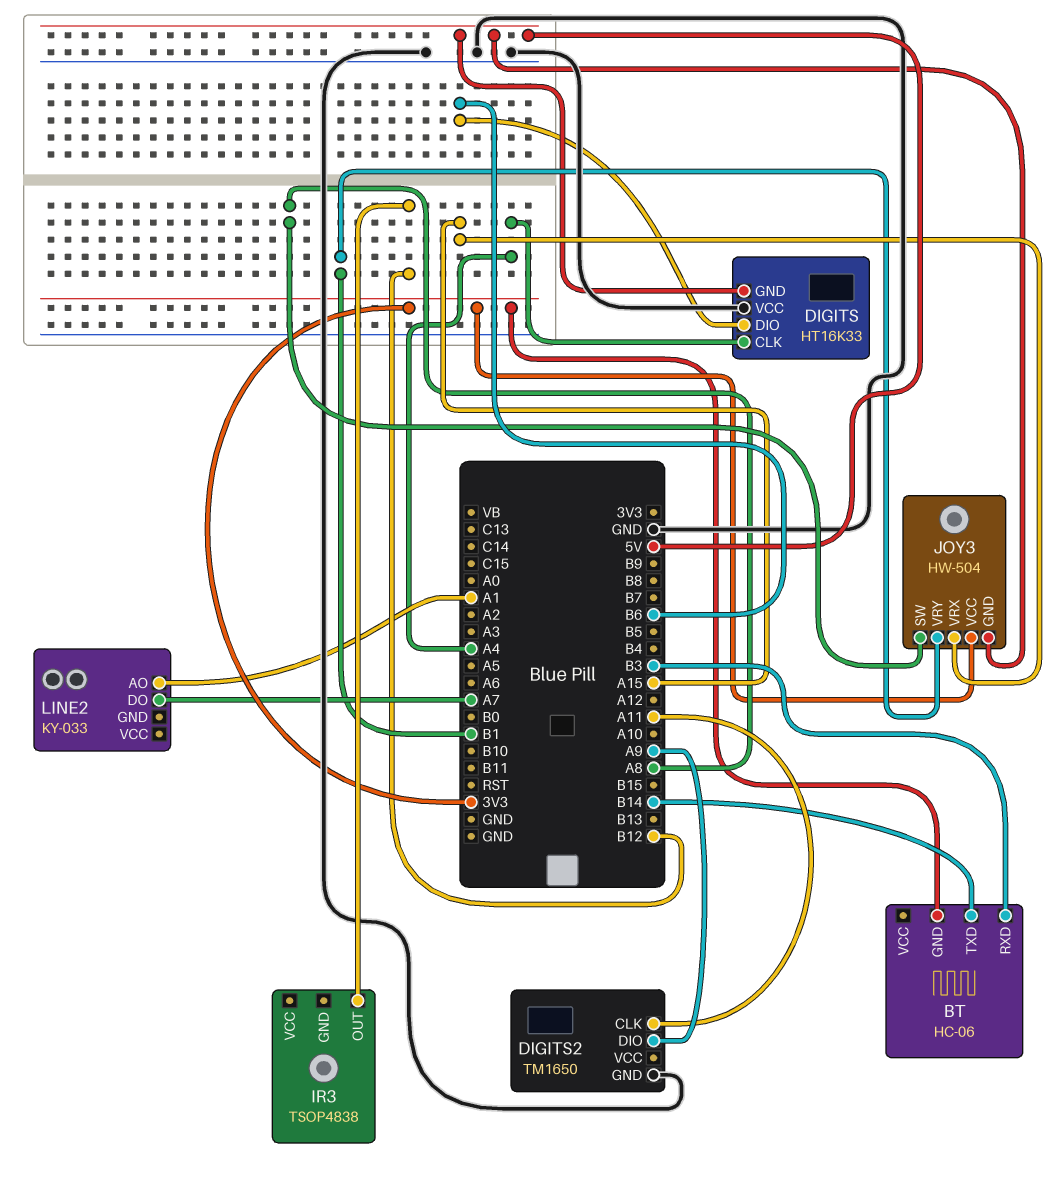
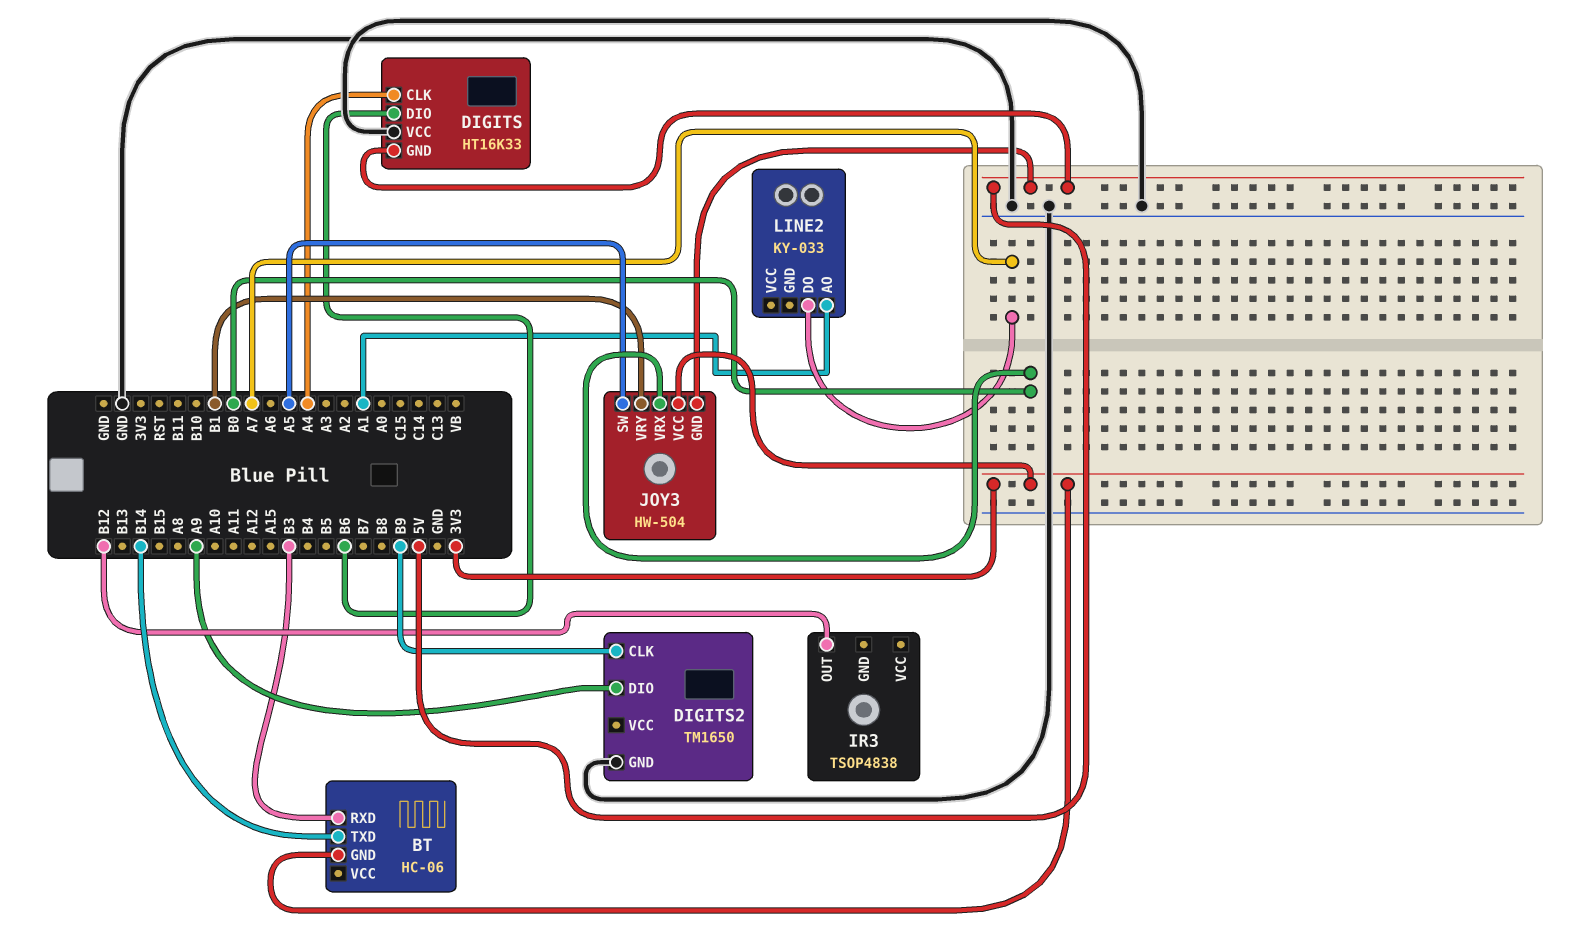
DIGITS2 pin CLK: A11 -> B9
JOY3 pin SW: A8 -> A5
JOY3 pin VRX: A15 -> B0

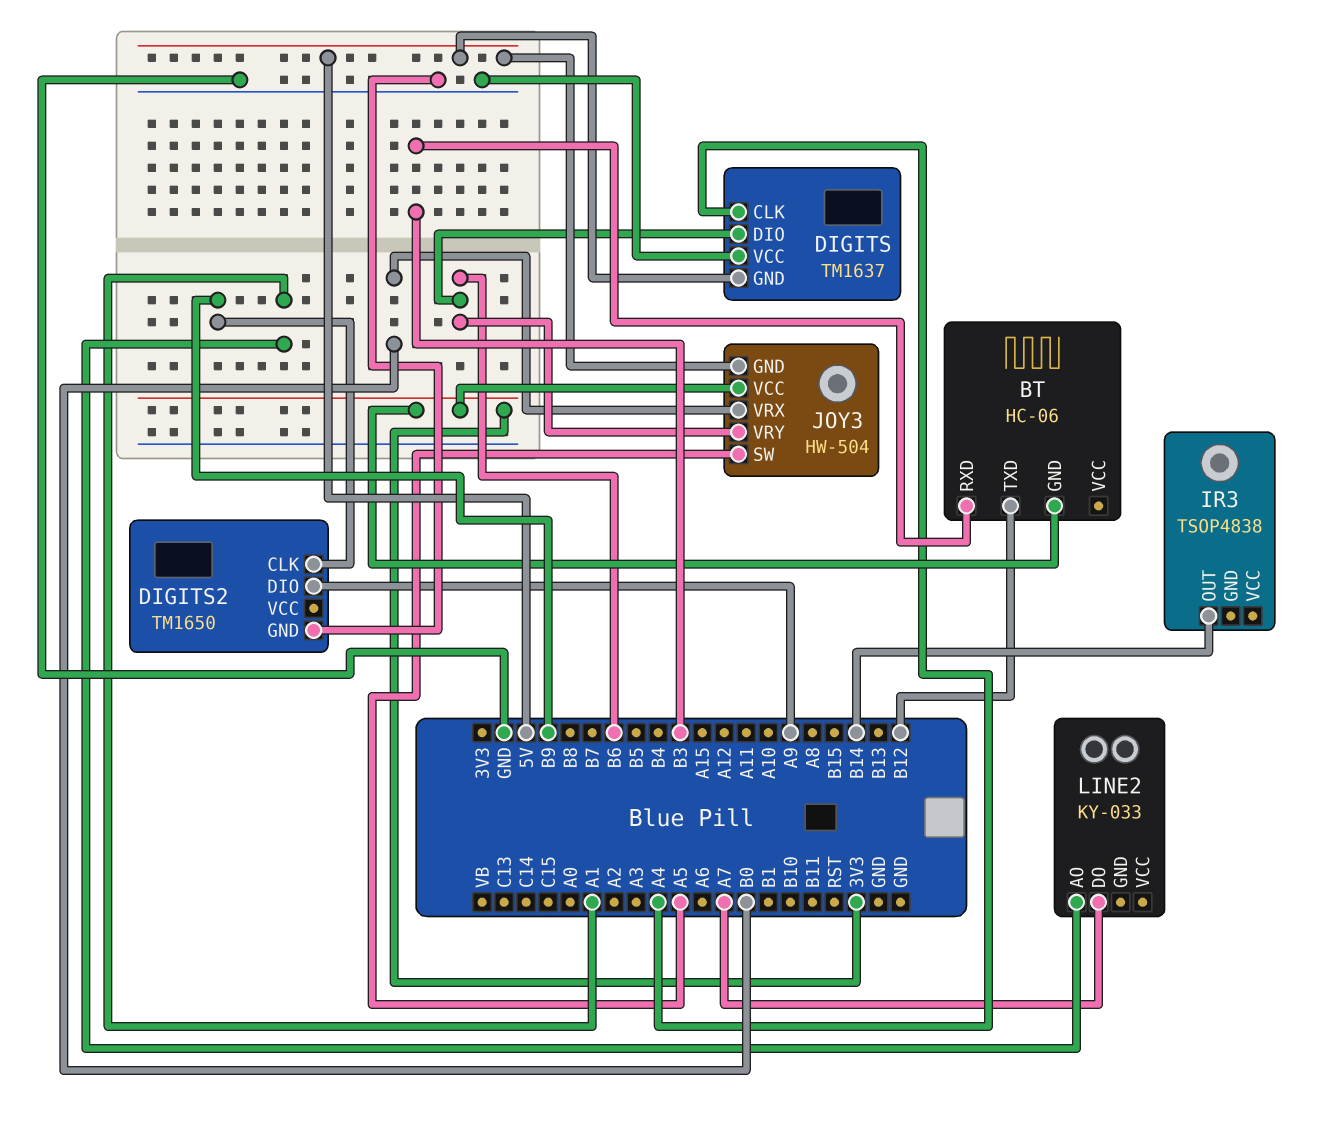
BT pin TXD: B14 -> B12
DIGITS: HT16K33 -> TM1637
IR3 pin OUT: B12 -> B14
JOY3 pin VRY: B1 -> B6

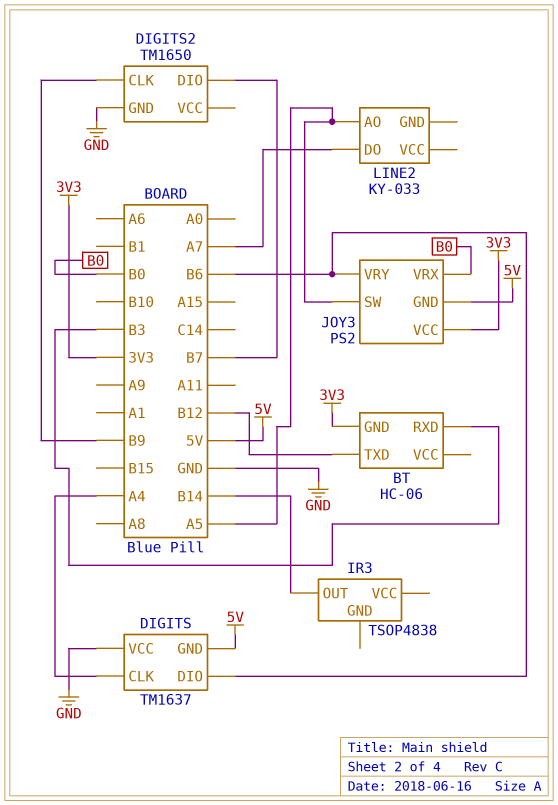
DIGITS2 pin DIO: A9 -> B7
JOY3: HW-504 -> PS2
LINE2 pin AO: A1 -> A5

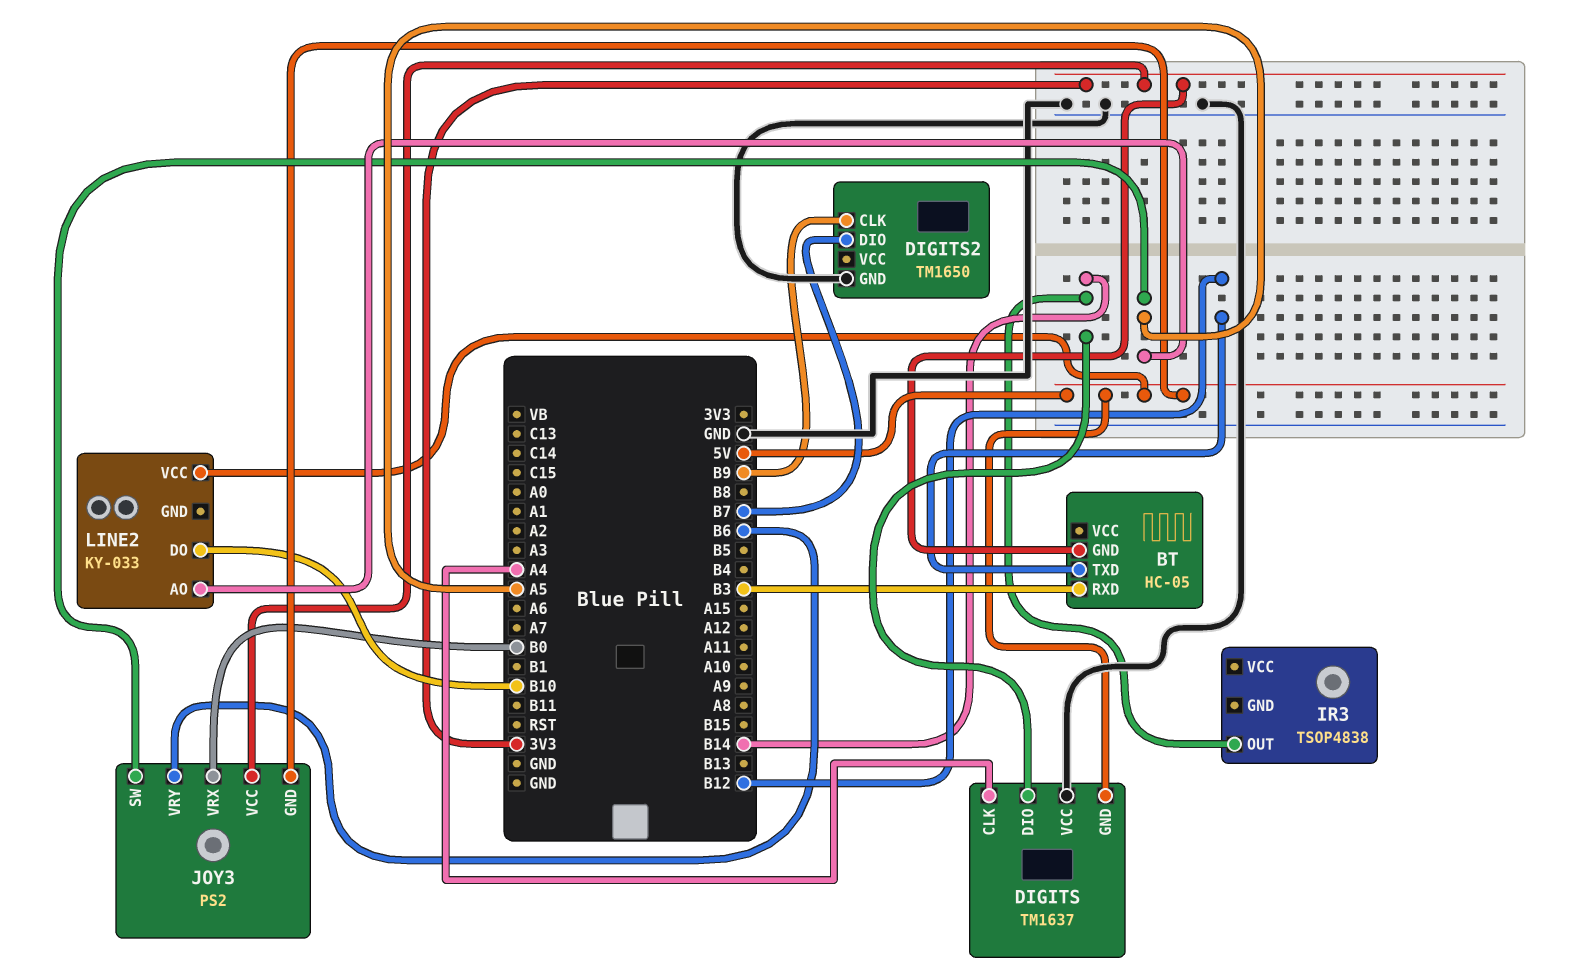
BT: HC-06 -> HC-05
DIGITS pin DIO: B6 -> B14
LINE2 pin DO: A7 -> B10
LINE2 pin VCC: none -> 5V

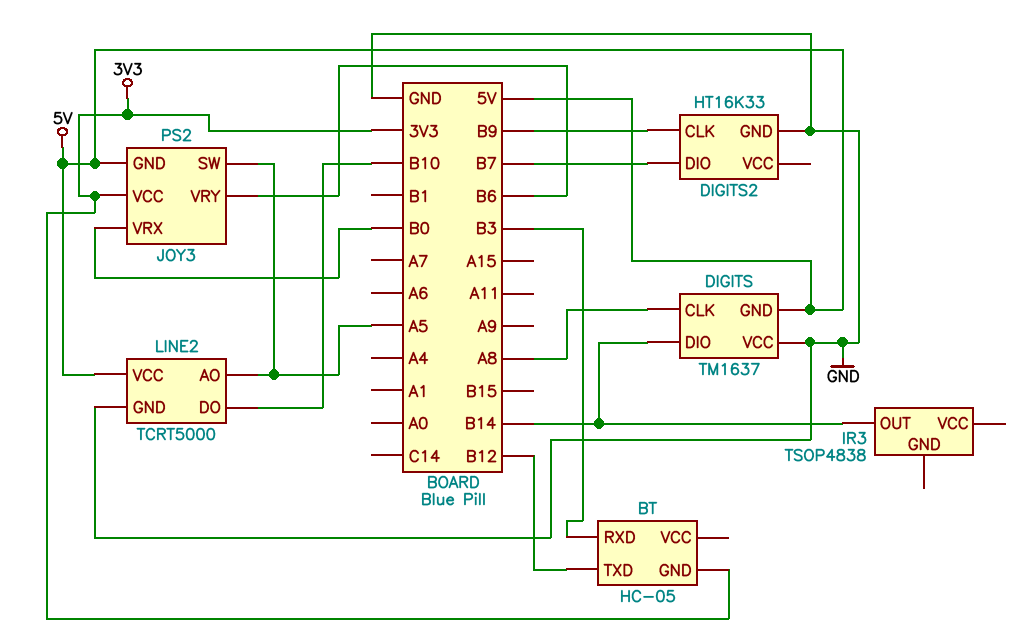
DIGITS pin CLK: A4 -> A8
DIGITS2: TM1650 -> HT16K33
LINE2: KY-033 -> TCRT5000
LINE2 pin GND: none -> GND

